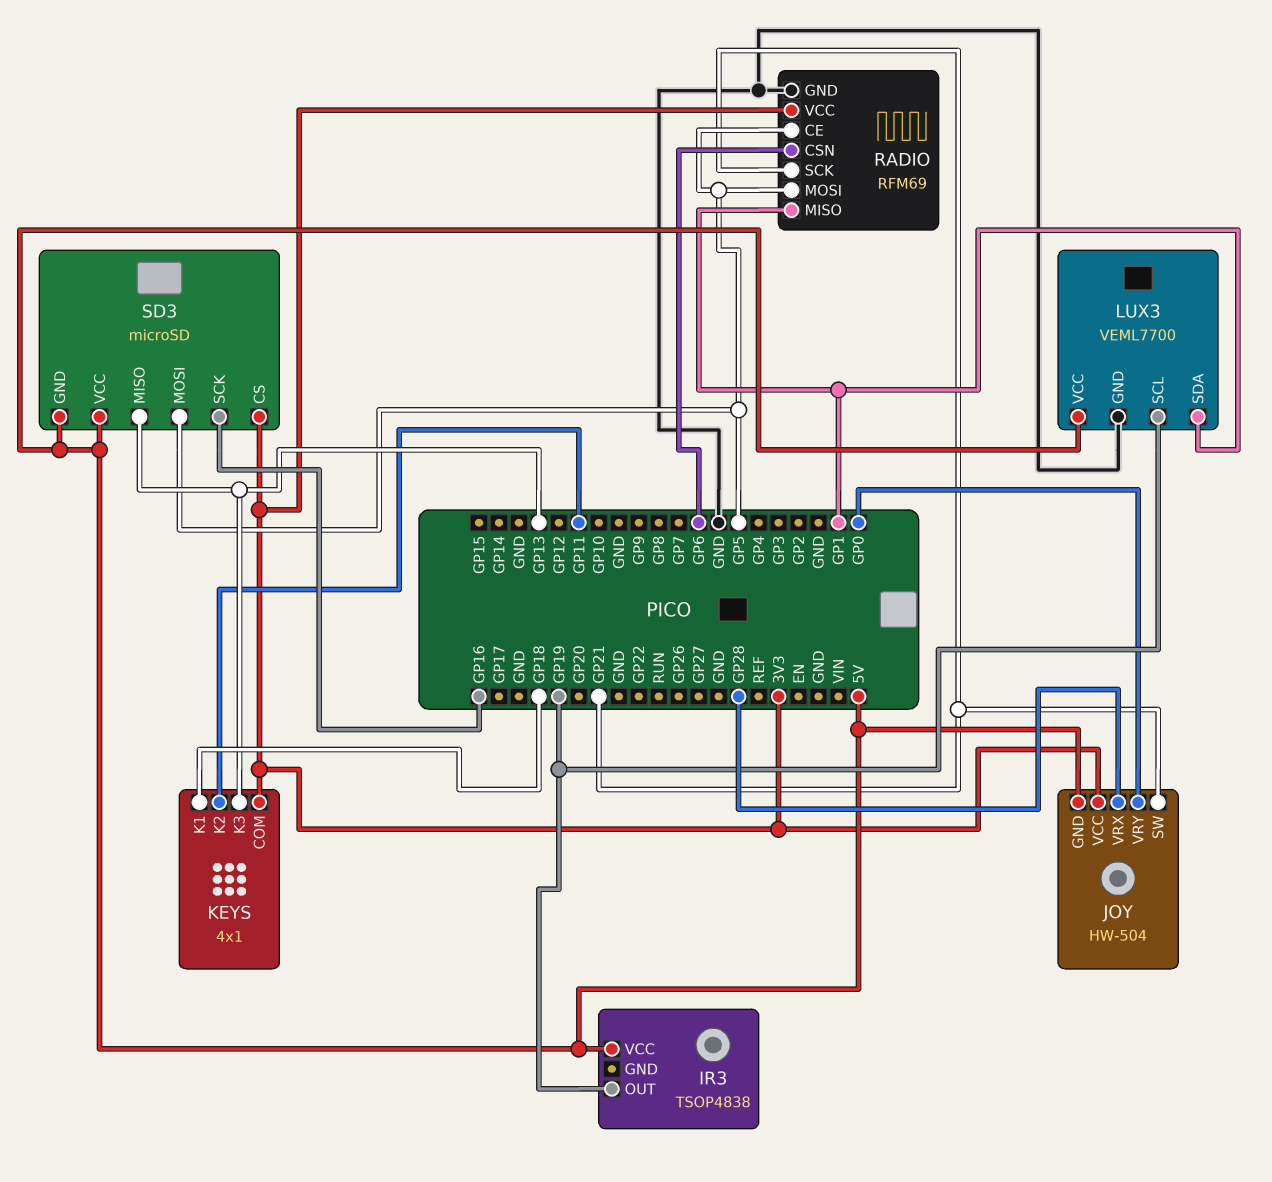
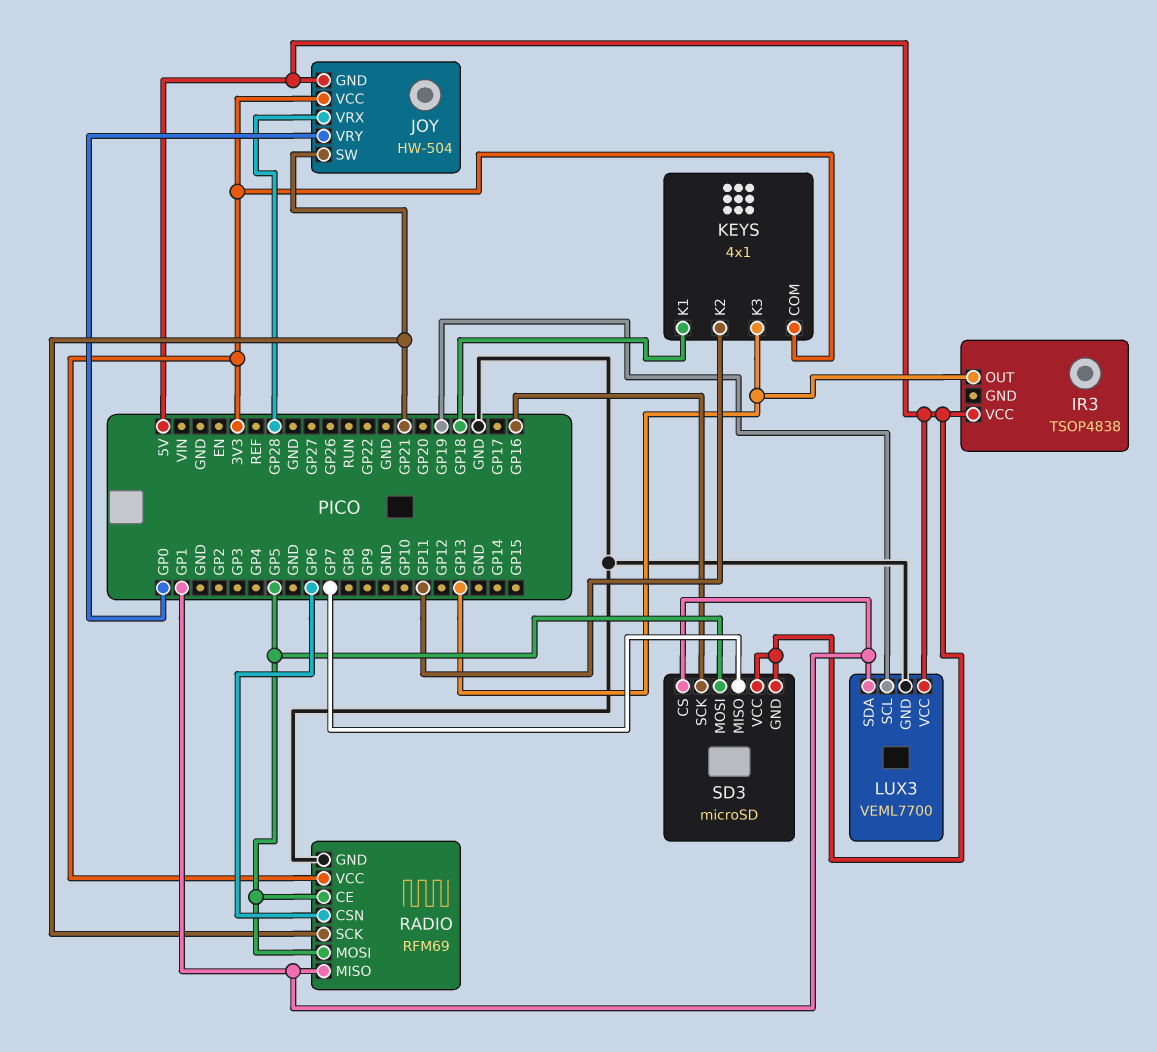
IR3 pin OUT: GP19 -> GP13
SD3 pin CS: 3V3 -> GP1
SD3 pin MISO: GP13 -> GP7

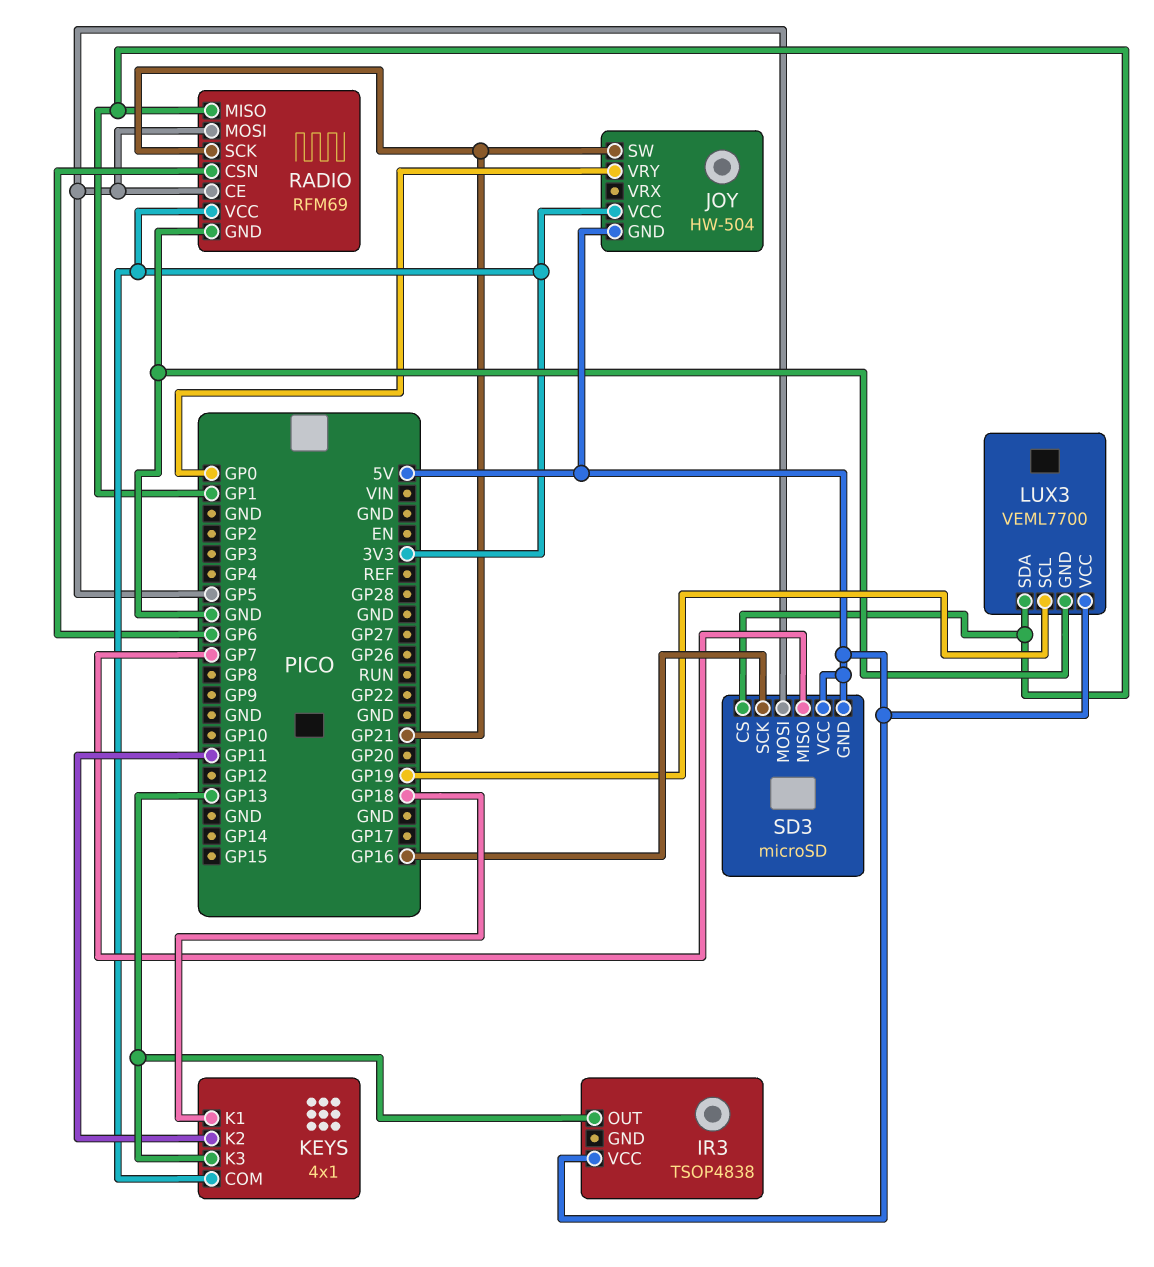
JOY pin VRX: GP28 -> none

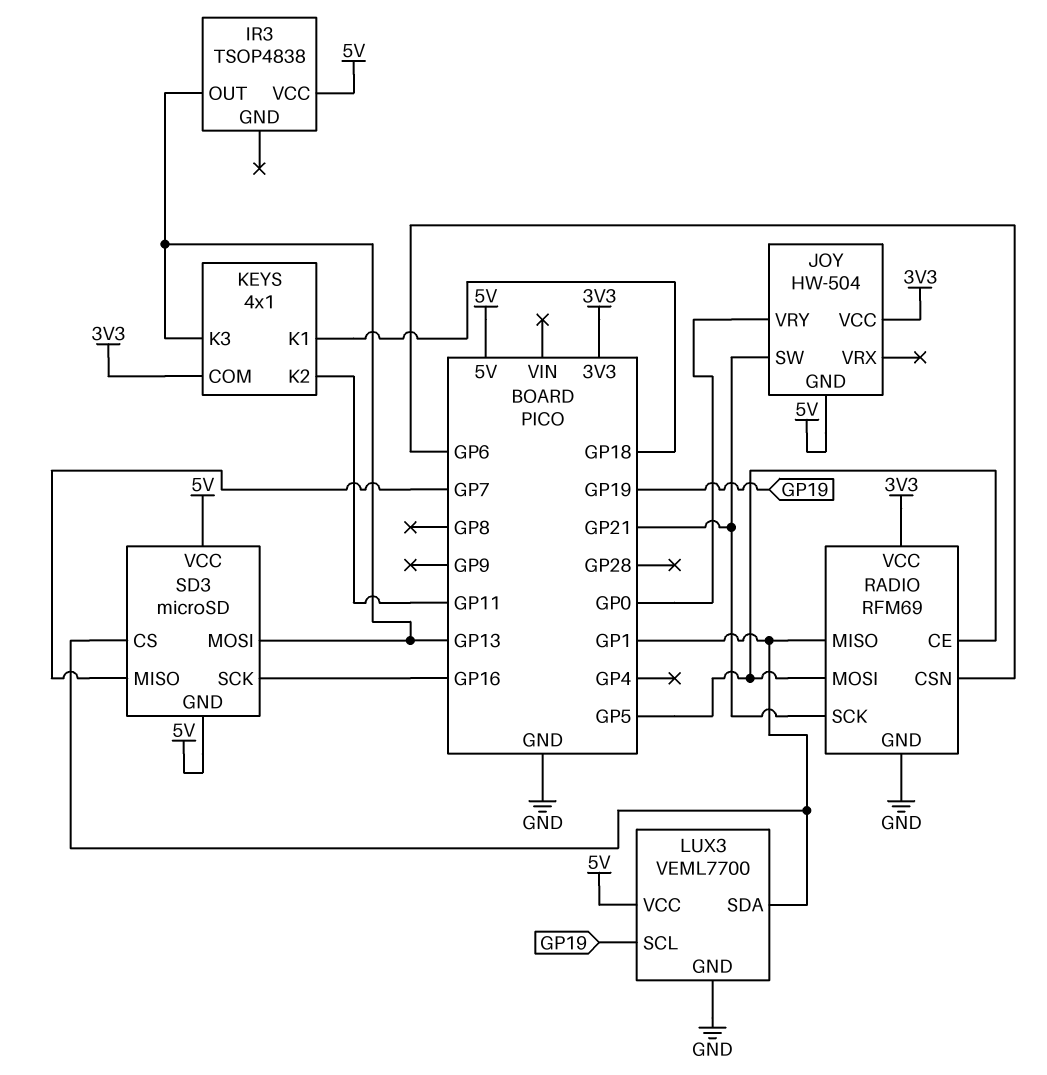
SD3 pin MOSI: GP5 -> GP13

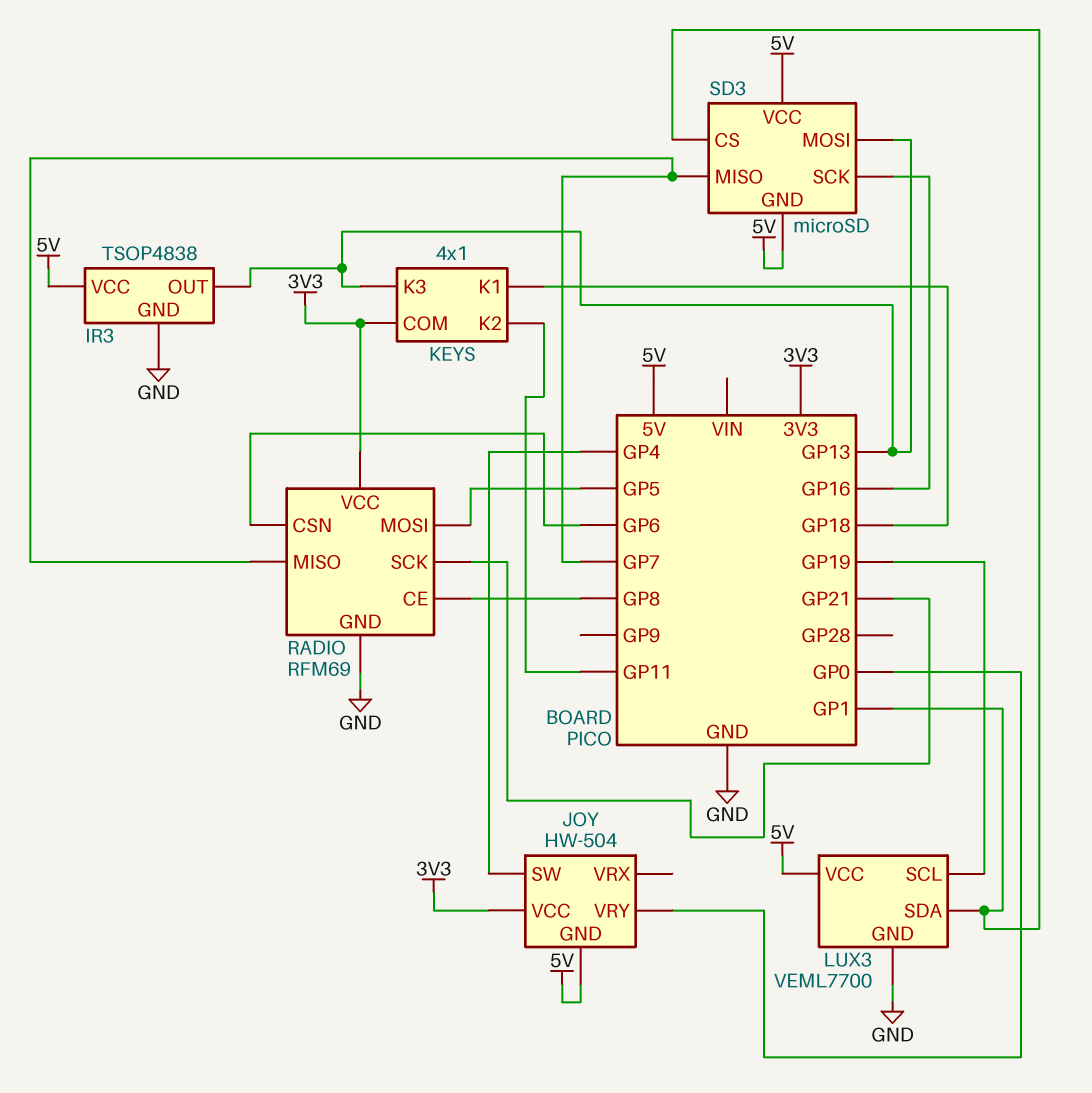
IR3 pin GND: none -> GND
JOY pin SW: GP21 -> GP4
RADIO pin CE: GP5 -> GP8
RADIO pin MISO: GP1 -> GP7

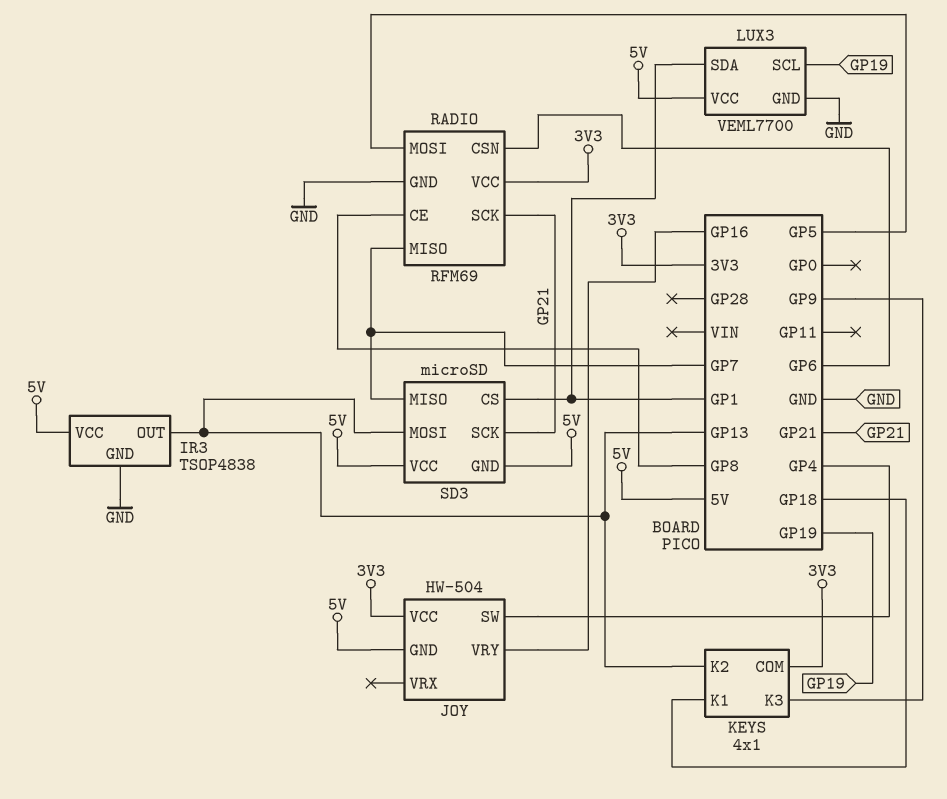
JOY pin VRY: GP0 -> GP16
KEYS pin K2: GP11 -> GP13
KEYS pin K3: GP13 -> GP9
SD3 pin SCK: GP16 -> GP21

